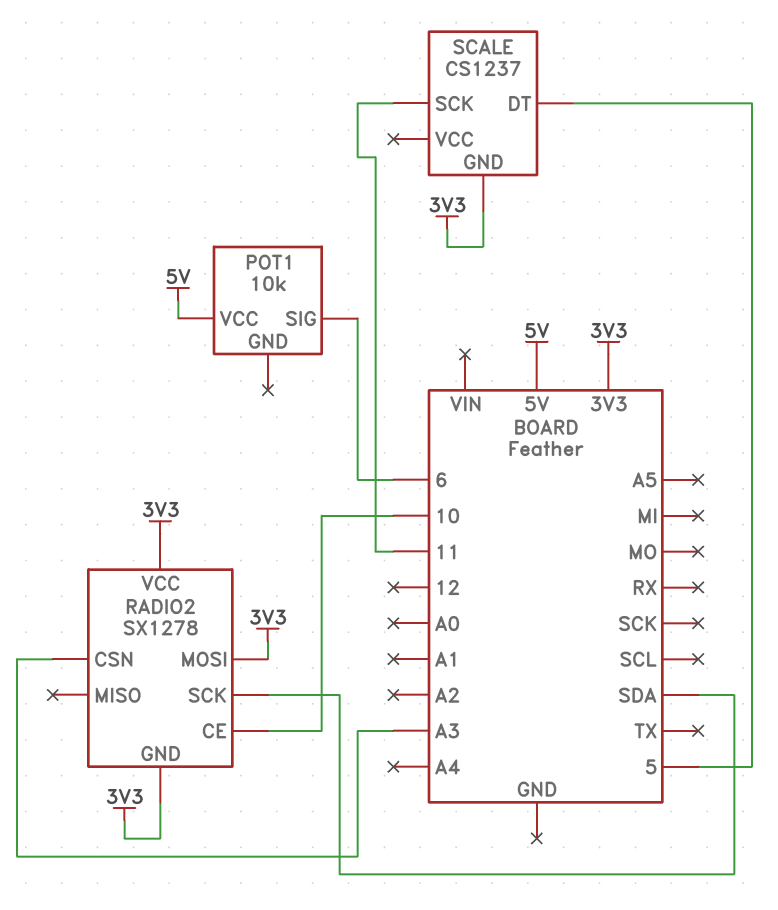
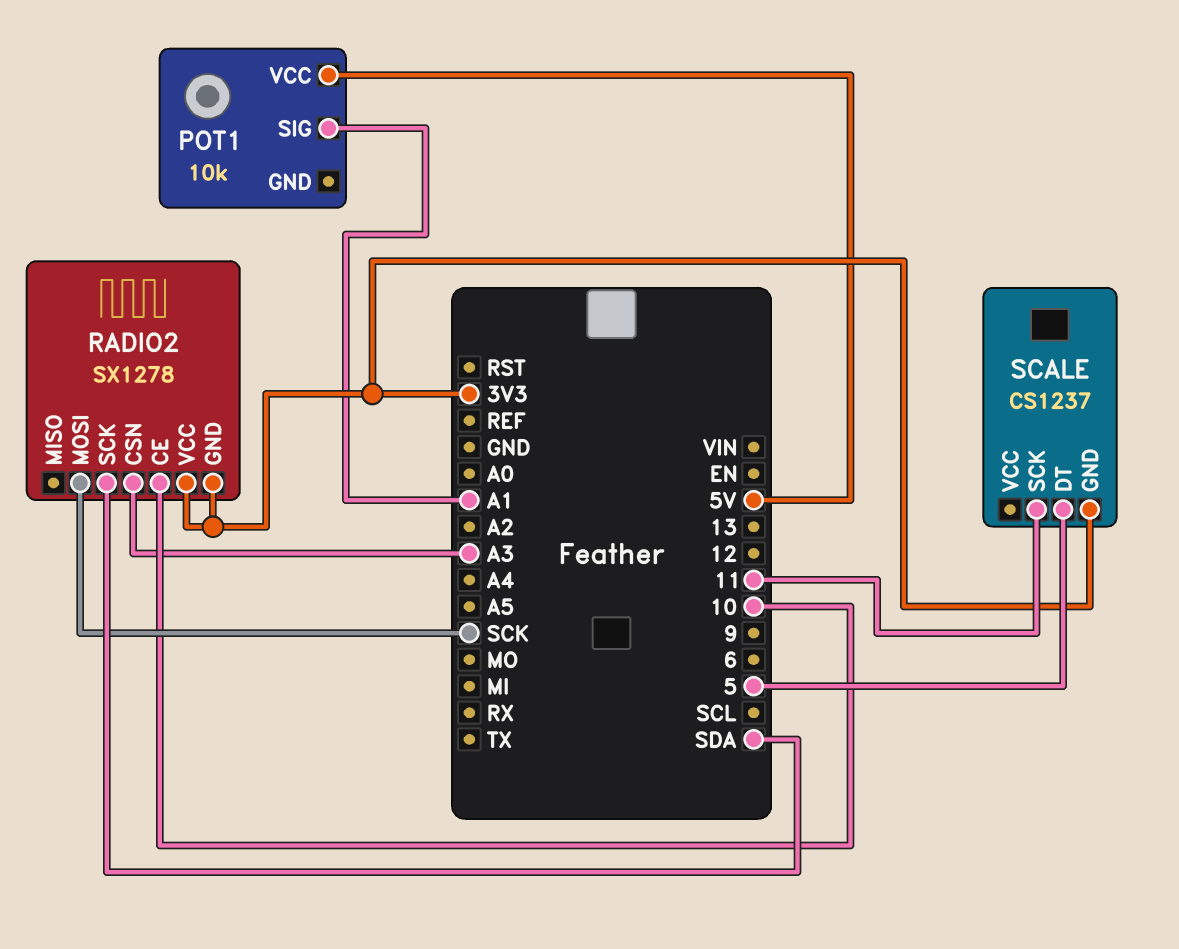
POT1 pin SIG: 6 -> A1
RADIO2 pin MOSI: 3V3 -> SCK

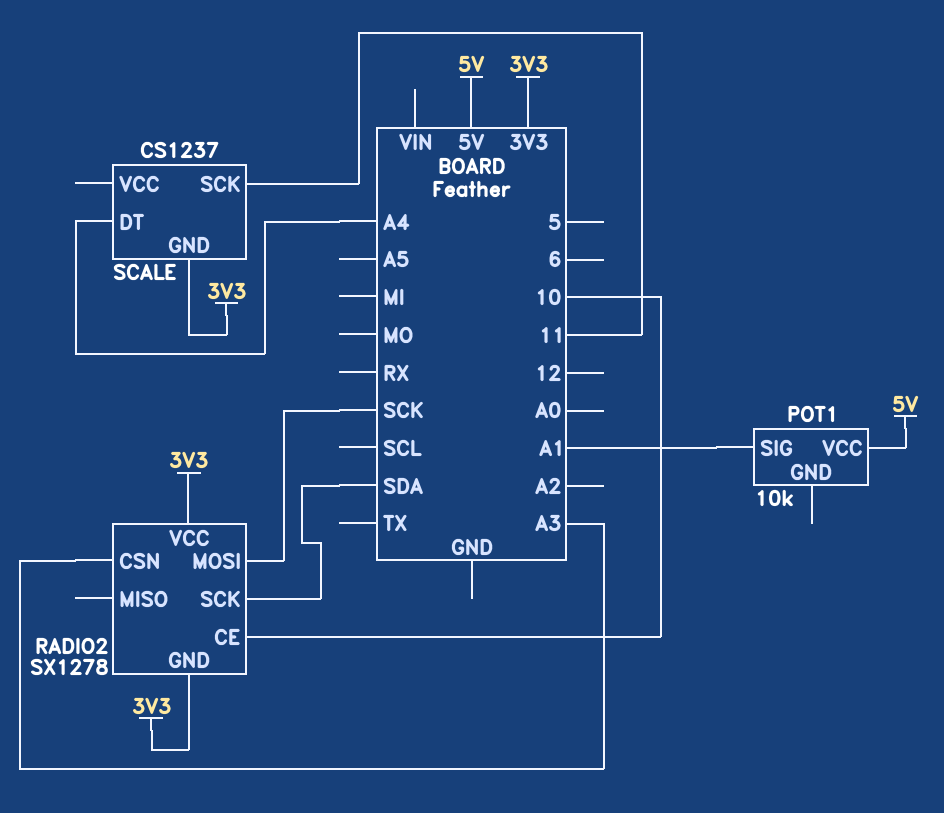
SCALE pin DT: 5 -> A4

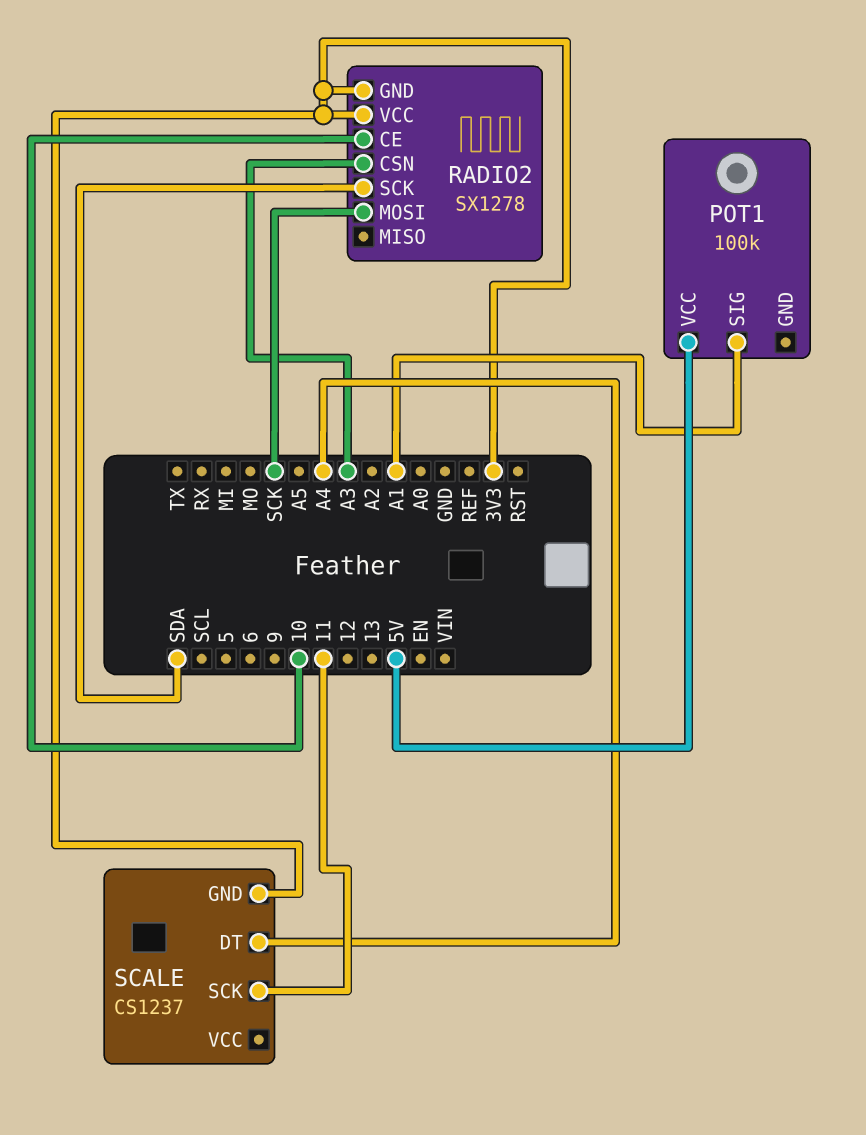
POT1: 10k -> 100k

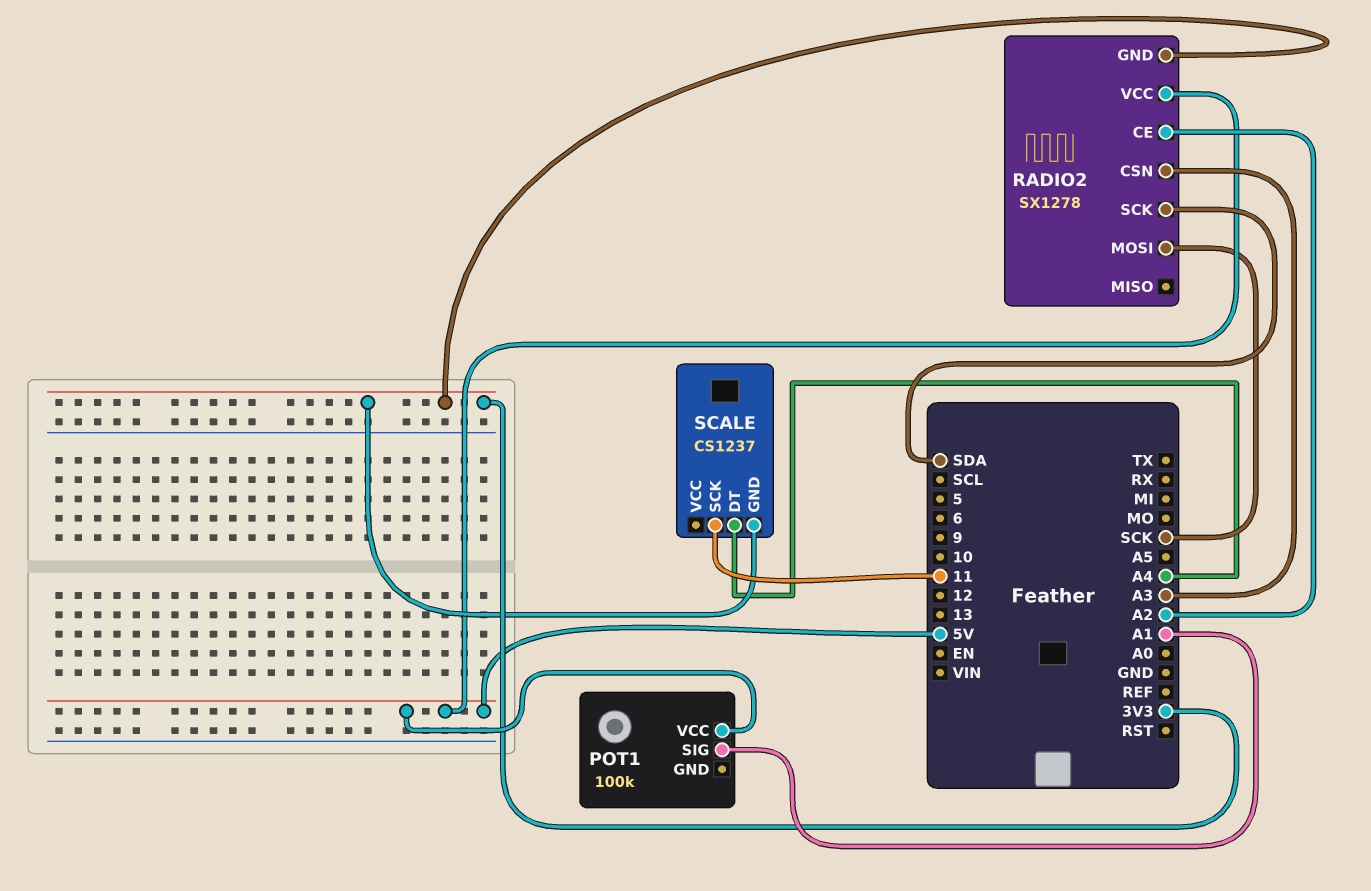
RADIO2 pin CE: 10 -> A2
RADIO2 pin VCC: 3V3 -> 5V

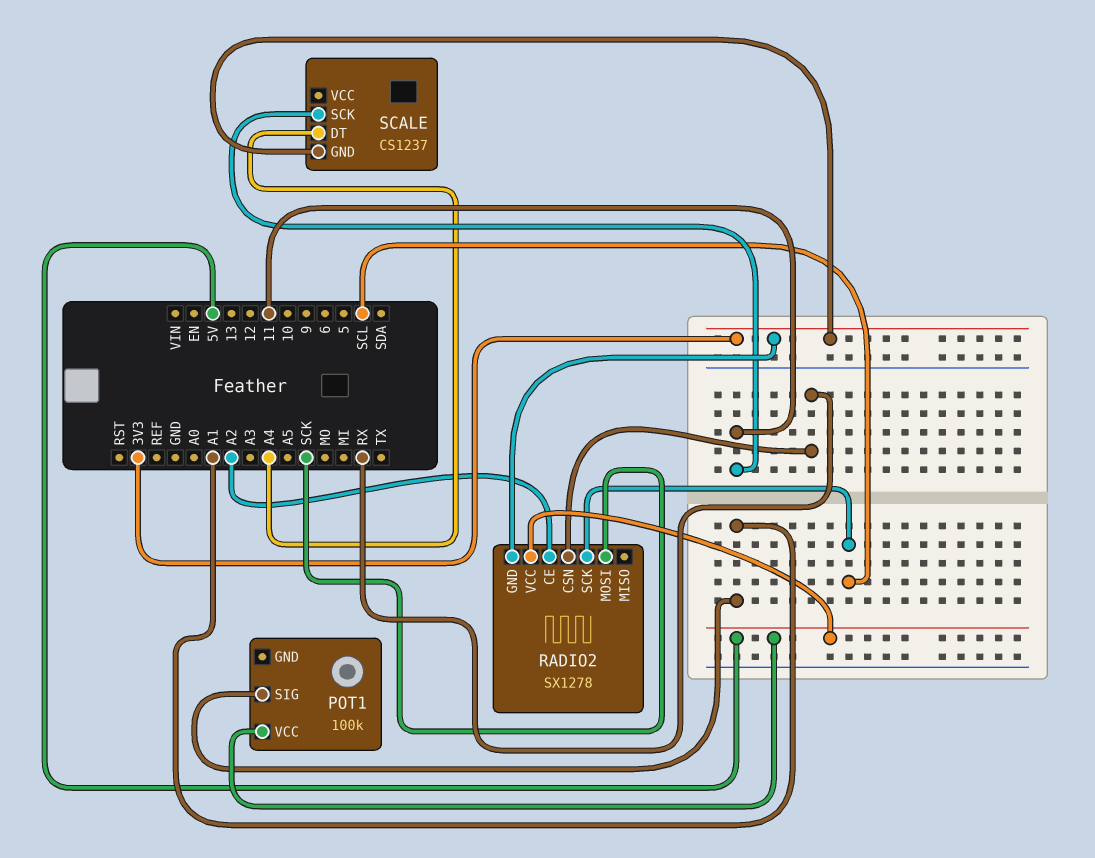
RADIO2 pin CSN: A3 -> RX
RADIO2 pin SCK: SDA -> SCL

